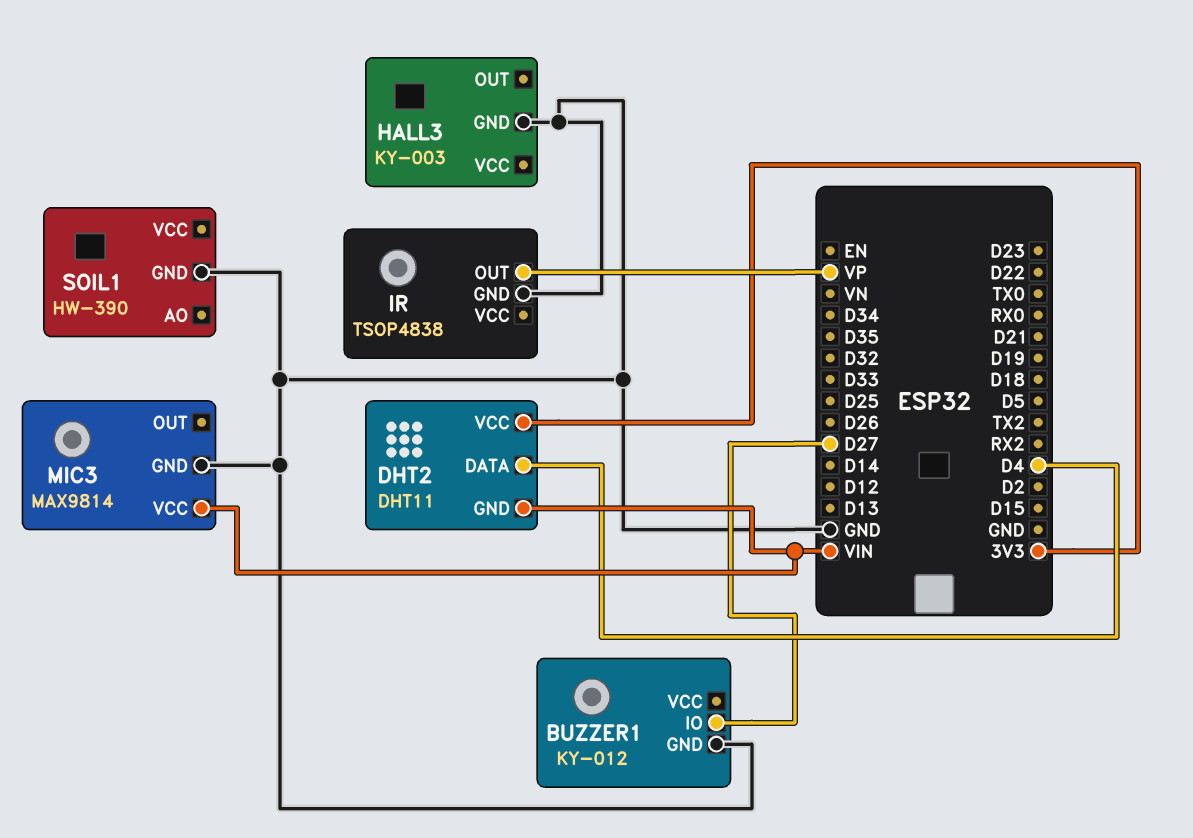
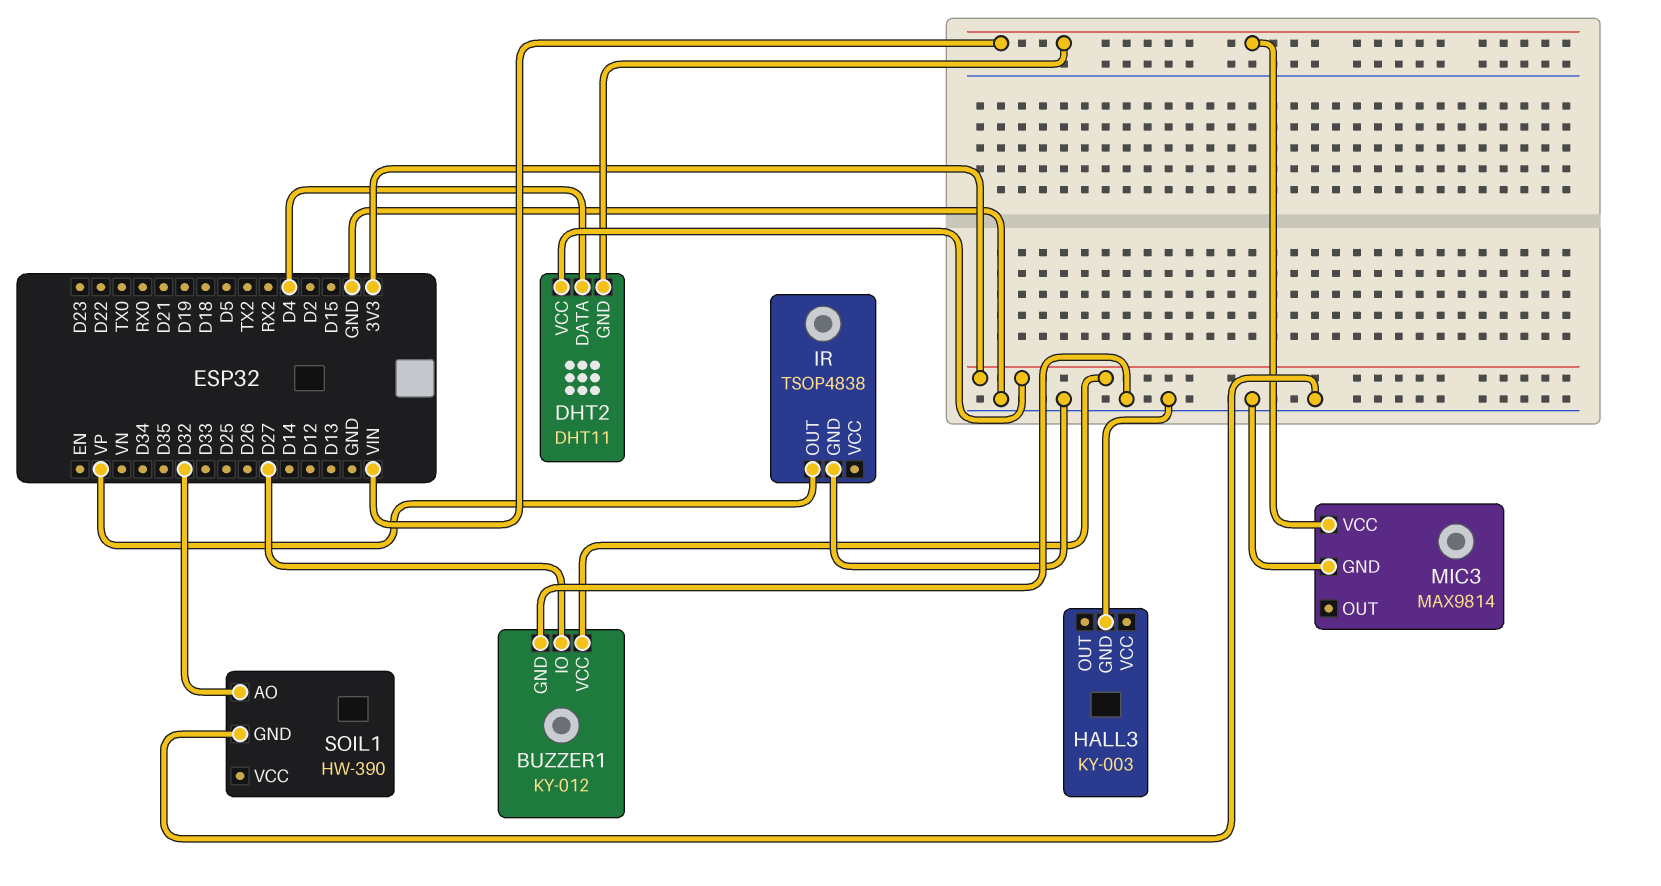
BUZZER1 pin VCC: none -> 3V3
SOIL1 pin AO: none -> D32

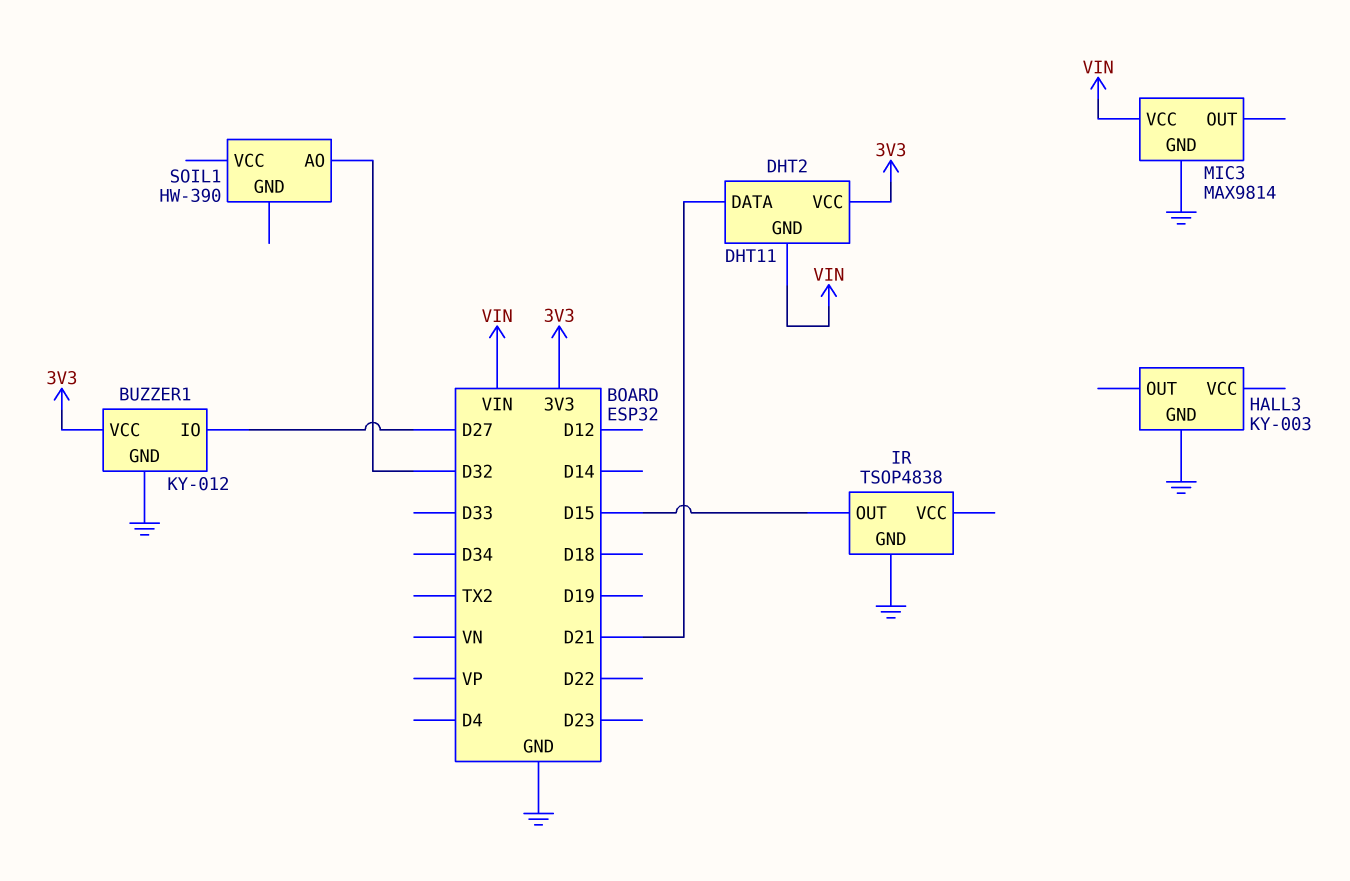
DHT2 pin DATA: D4 -> D21
IR pin OUT: VP -> D15
SOIL1 pin GND: GND -> none

